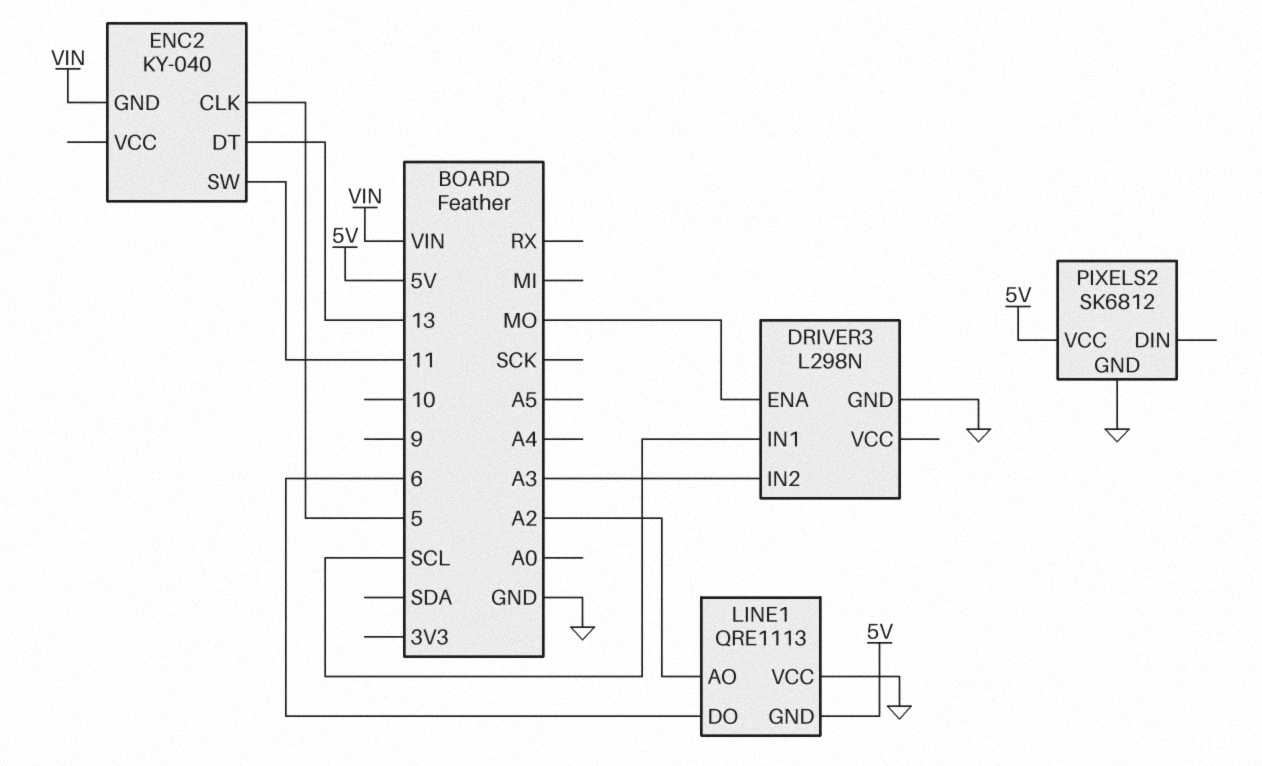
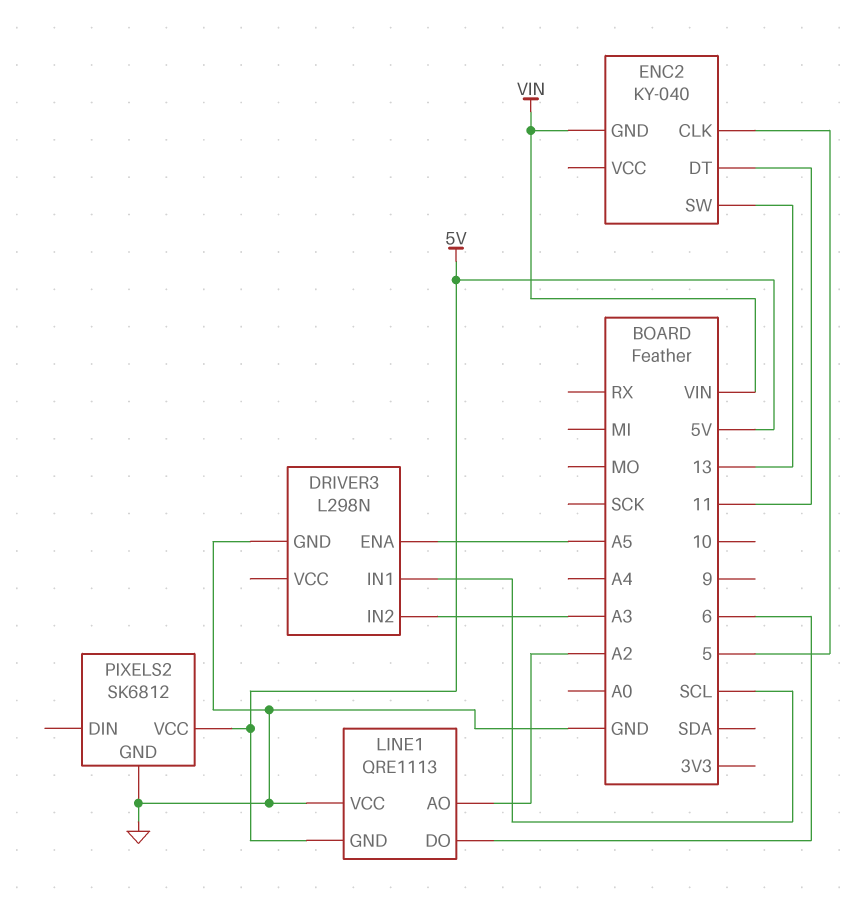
DRIVER3 pin ENA: MO -> A5
ENC2 pin DT: 13 -> 11
ENC2 pin SW: 11 -> 13

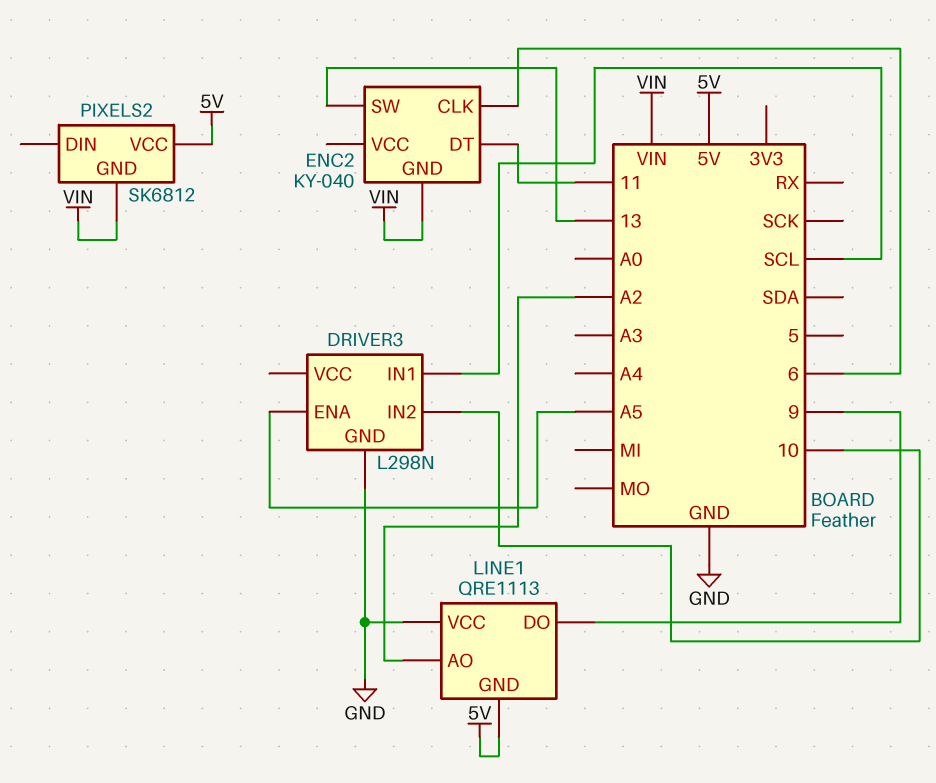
DRIVER3 pin IN2: A3 -> 10
ENC2 pin CLK: 5 -> 6
LINE1 pin DO: 6 -> 9
PIXELS2 pin GND: GND -> VIN

